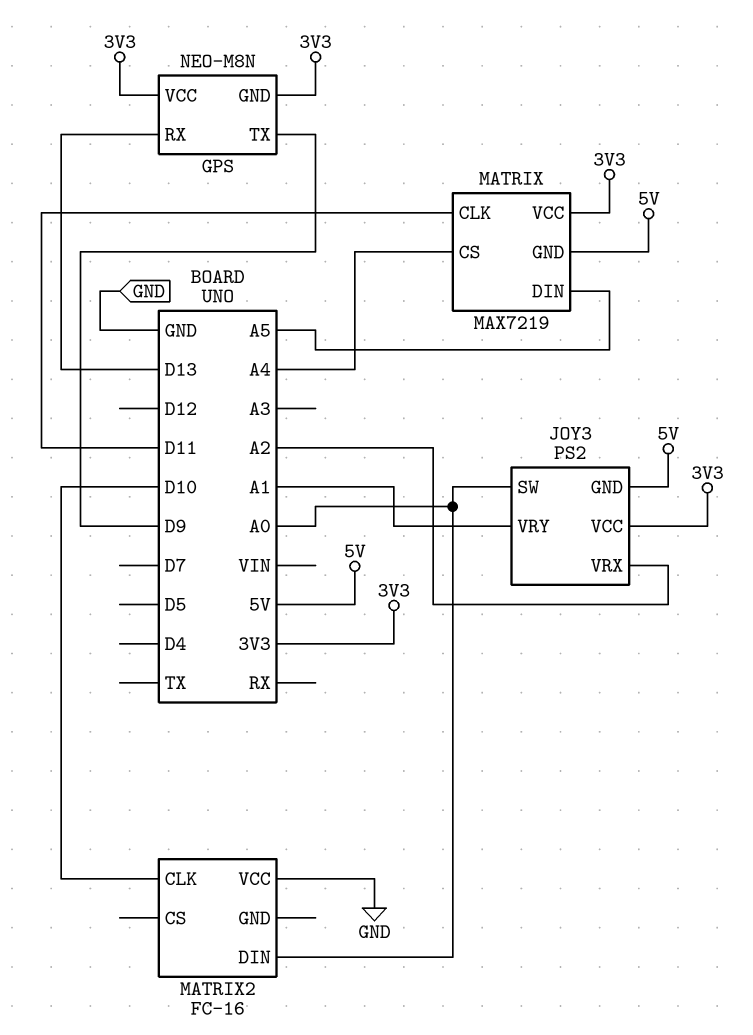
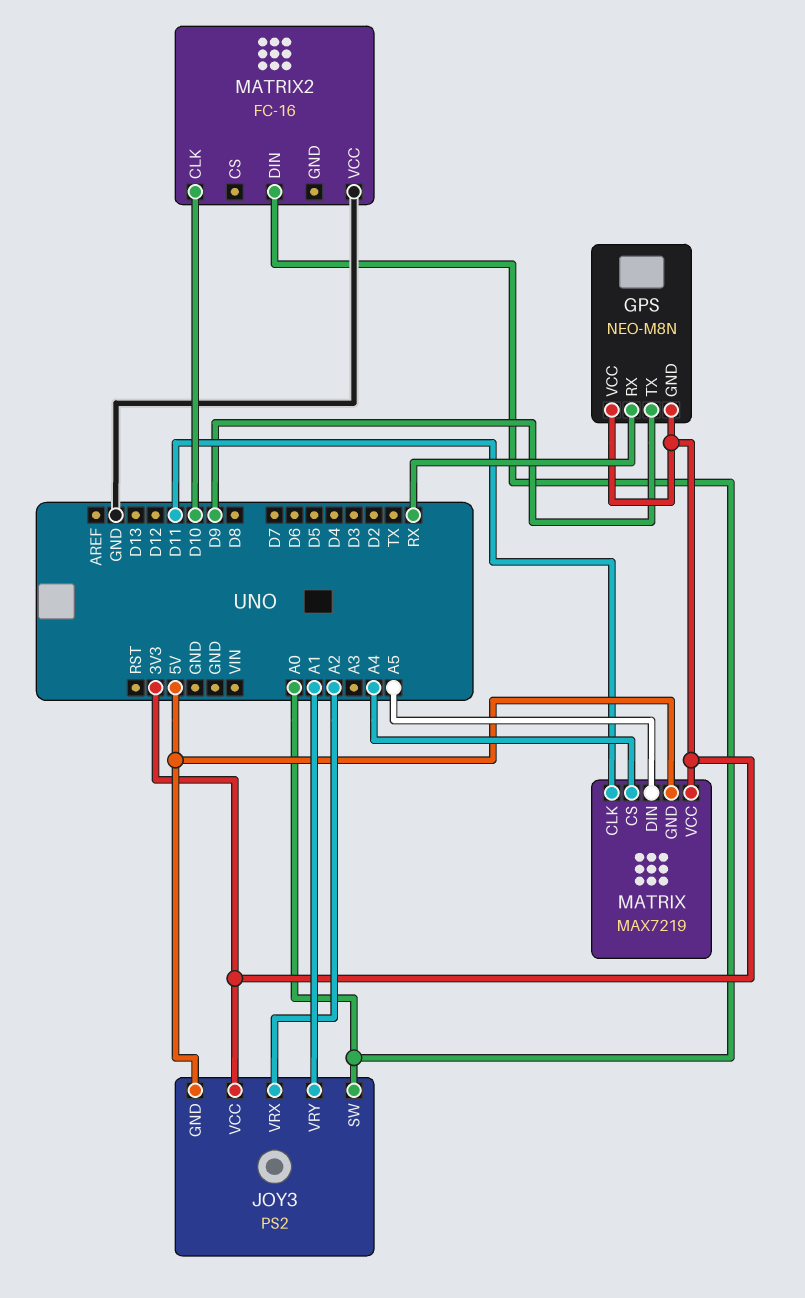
GPS pin RX: D13 -> RX

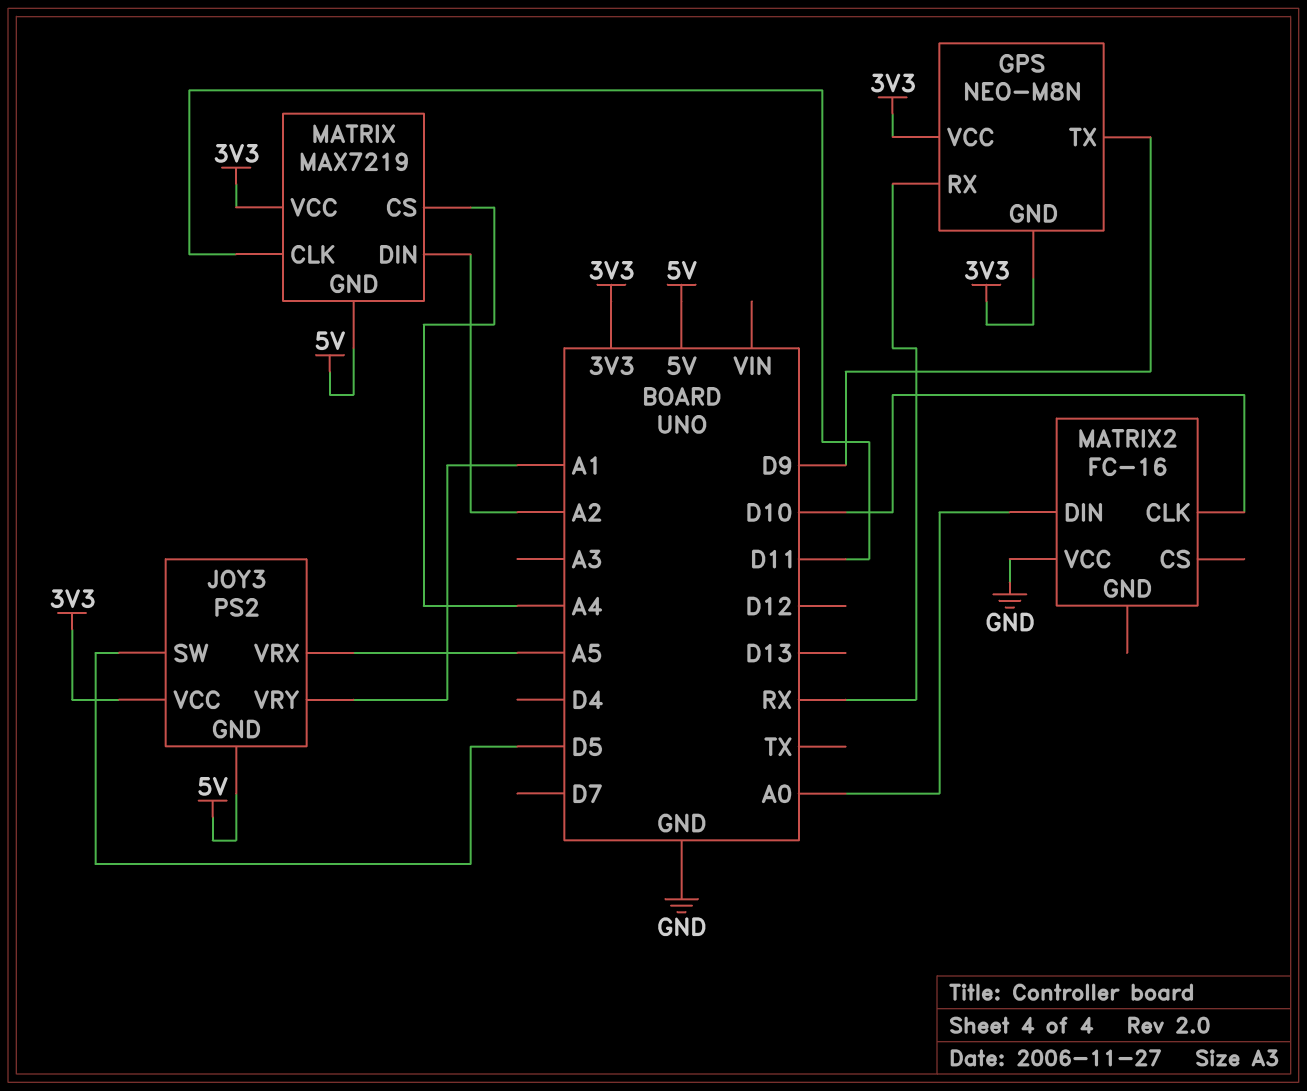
JOY3 pin SW: A0 -> D5
JOY3 pin VRX: A2 -> A5
MATRIX pin DIN: A5 -> A2

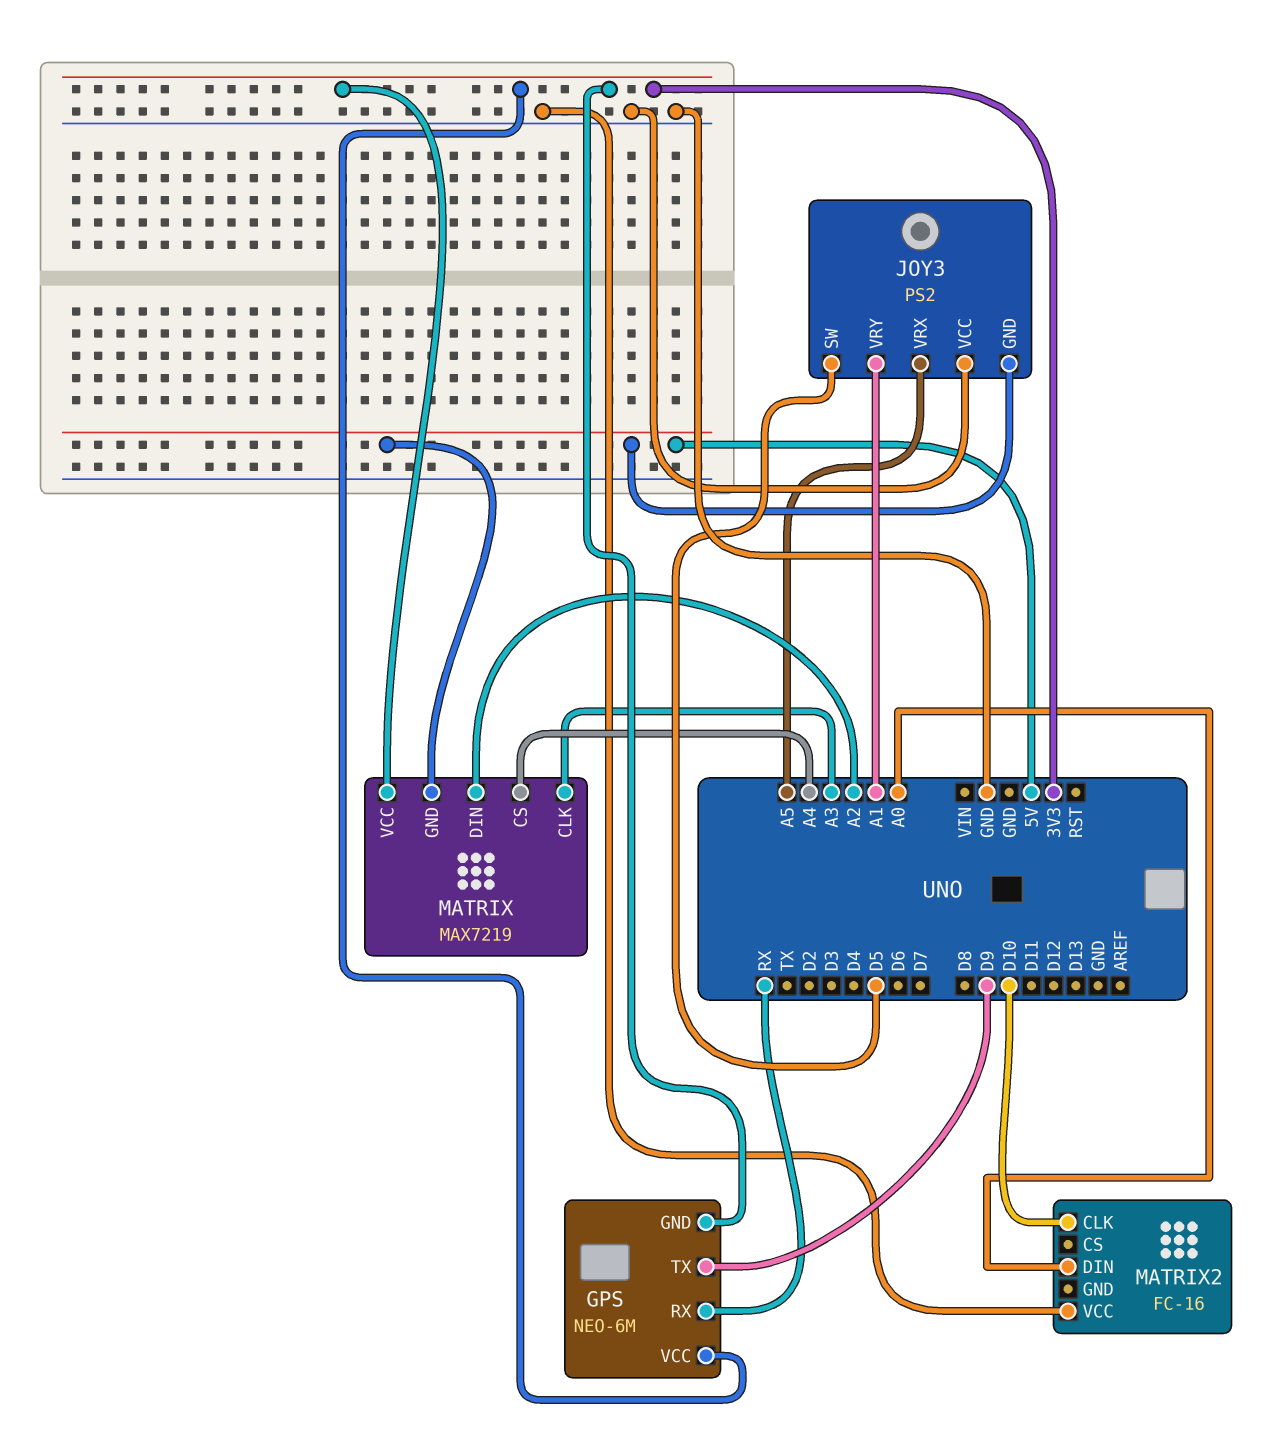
GPS: NEO-M8N -> NEO-6M
JOY3 pin VCC: 3V3 -> GND
MATRIX pin CLK: D11 -> A3

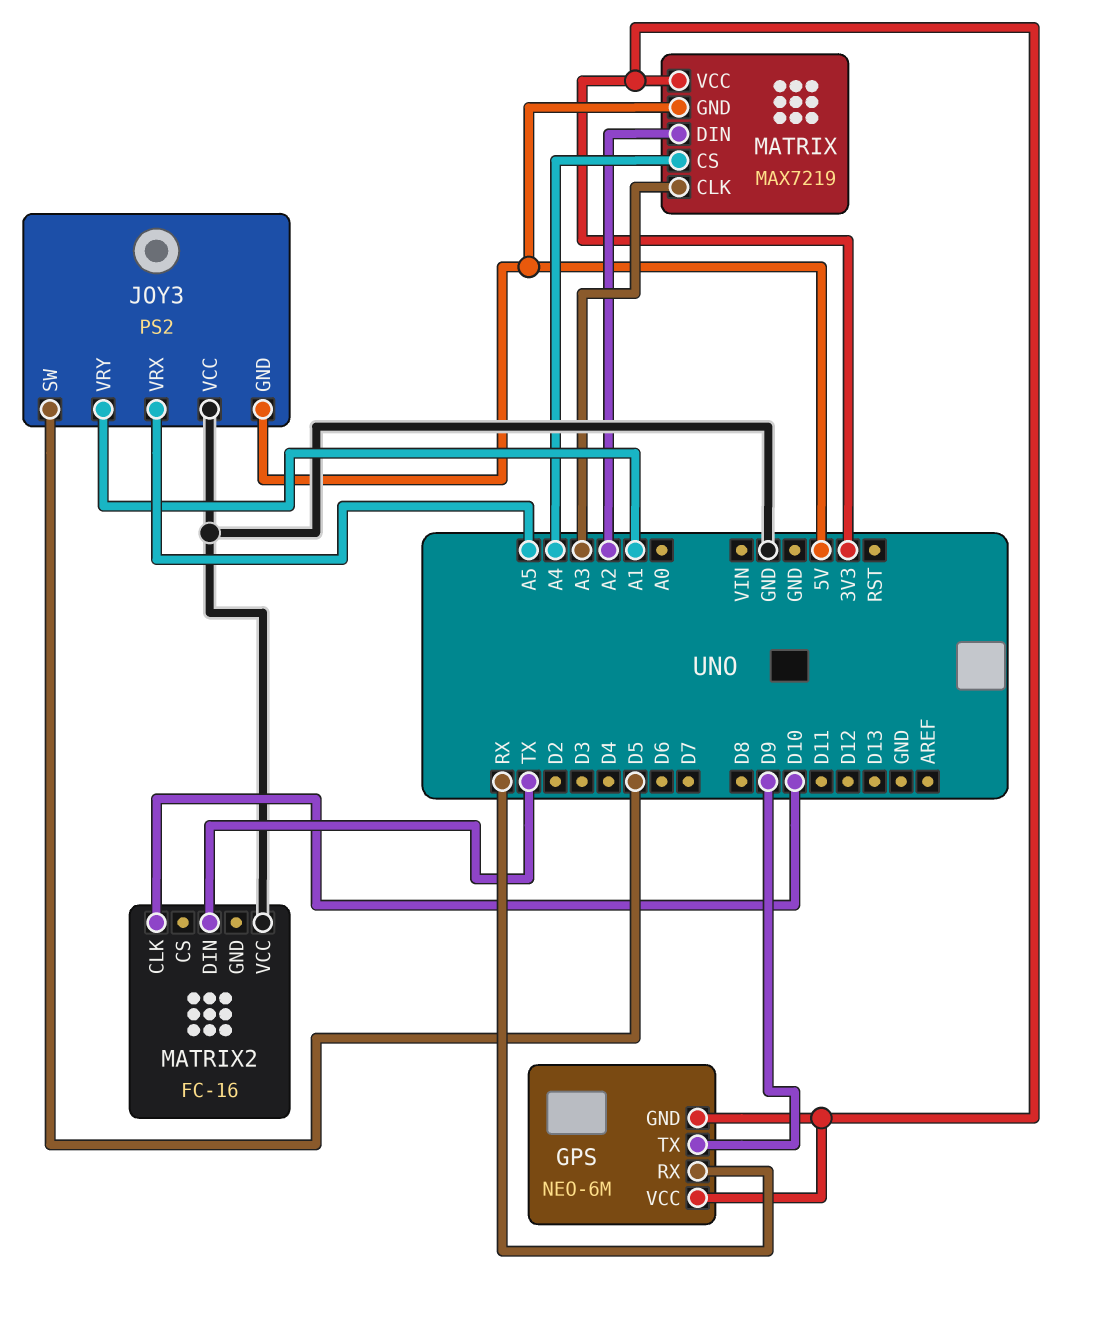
MATRIX2 pin DIN: A0 -> TX

